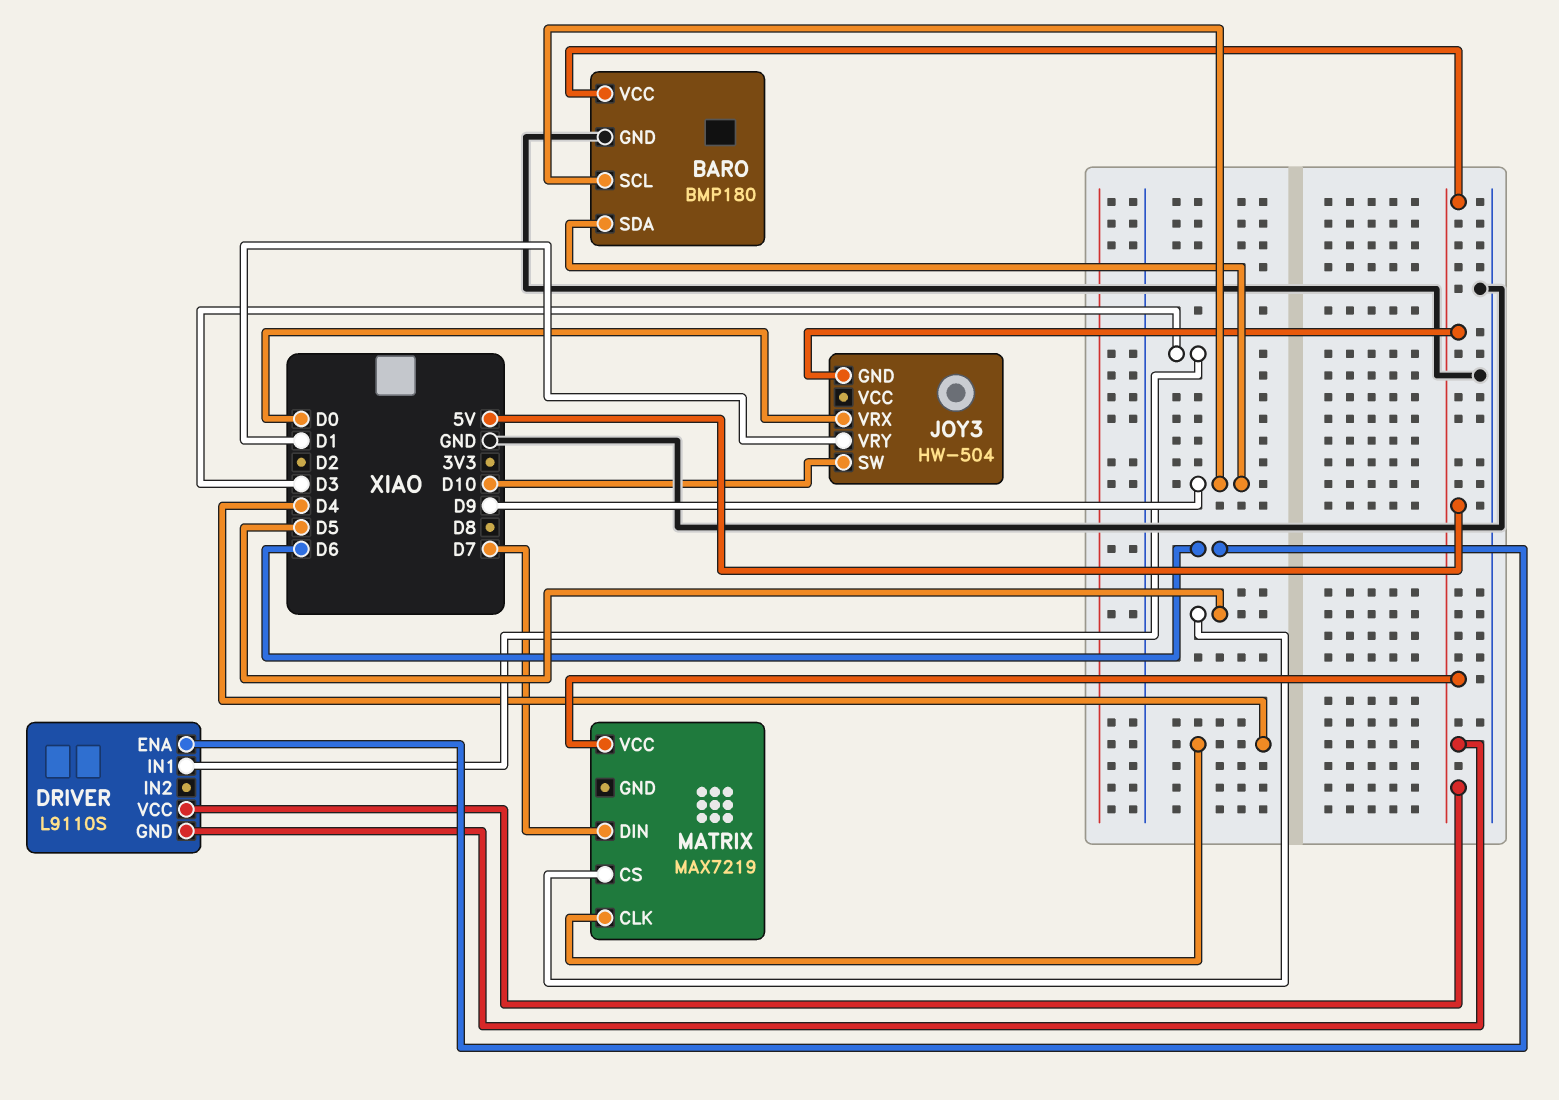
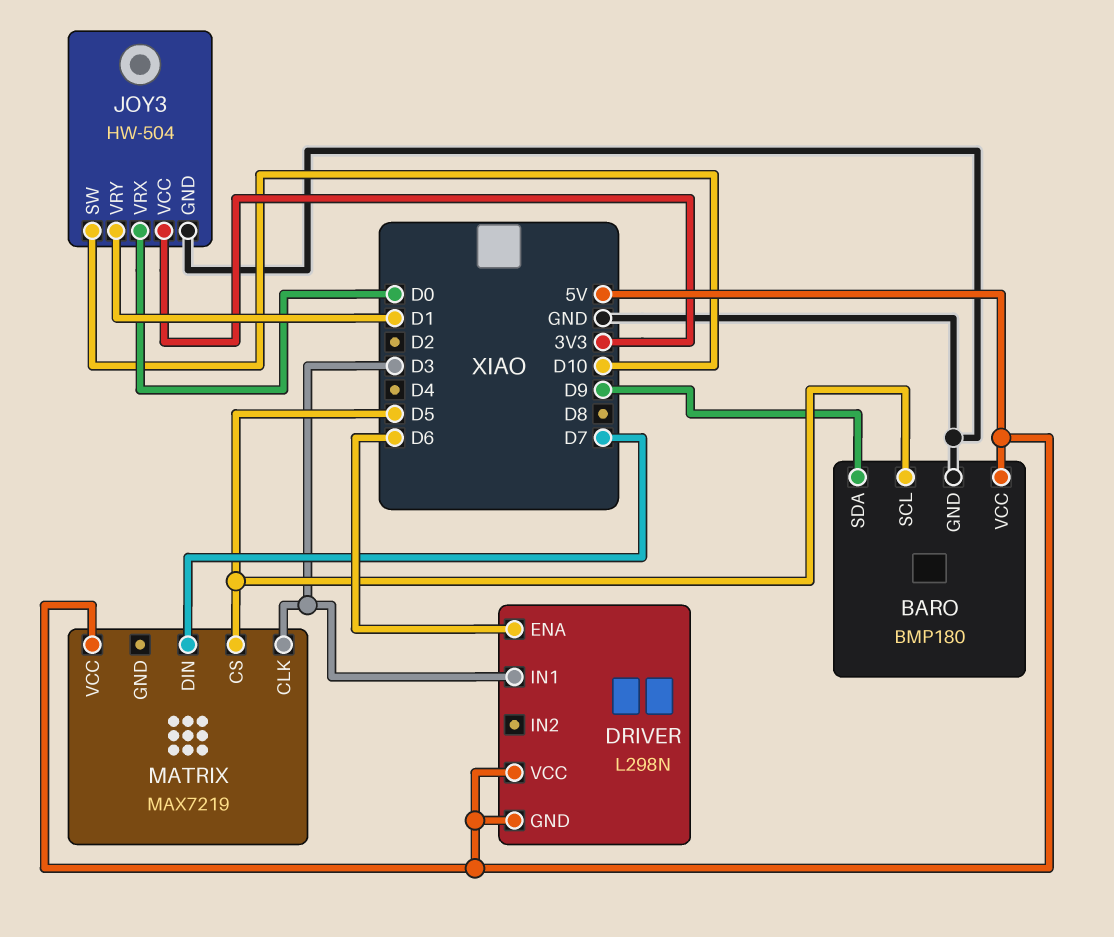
BARO pin SCL: D9 -> D5
DRIVER: L9110S -> L298N
JOY3 pin GND: 5V -> GND
JOY3 pin VCC: none -> 3V3
MATRIX pin CLK: D4 -> D3

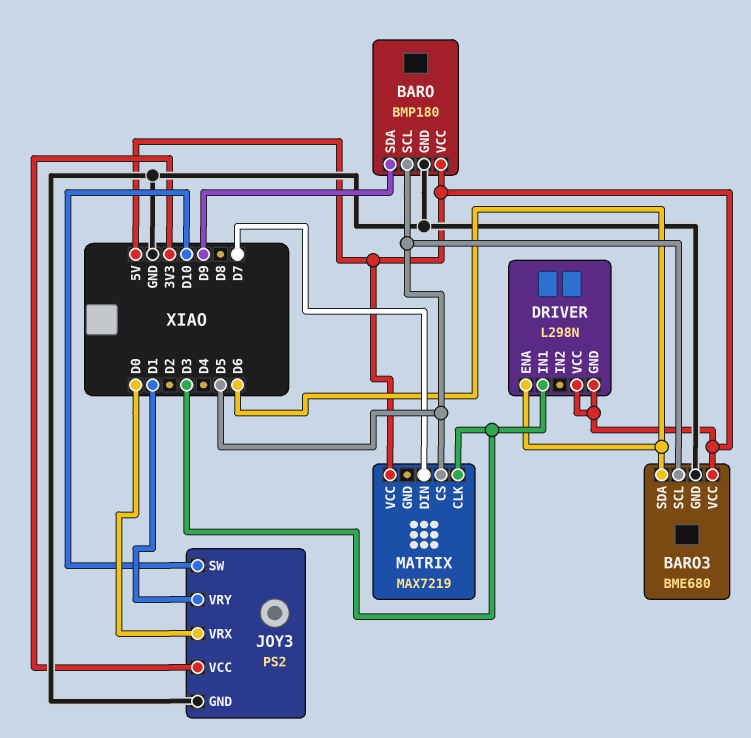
BARO3: none -> BME680
BARO3 pin GND: none -> GND
BARO3 pin SCL: none -> D5
BARO3 pin SDA: none -> D6
BARO3 pin VCC: none -> 5V
JOY3: HW-504 -> PS2

